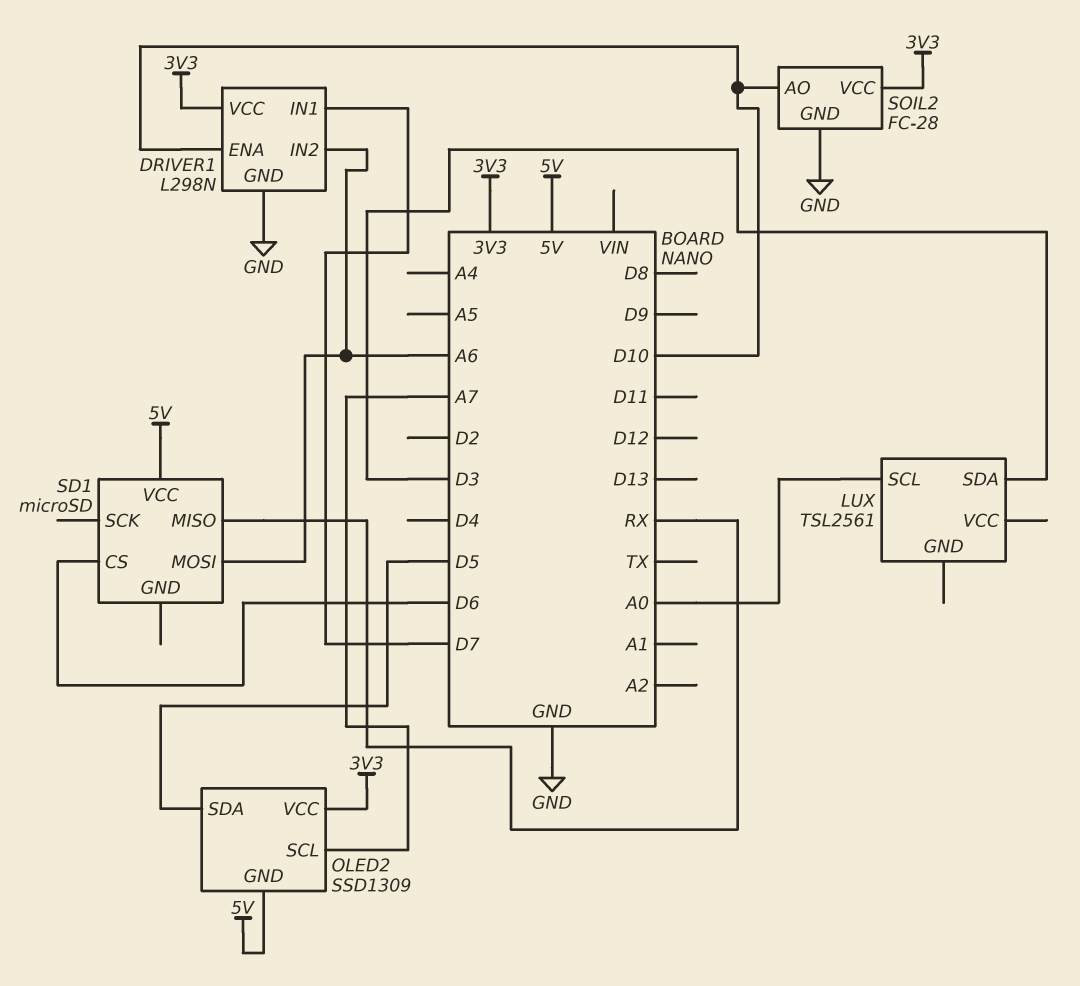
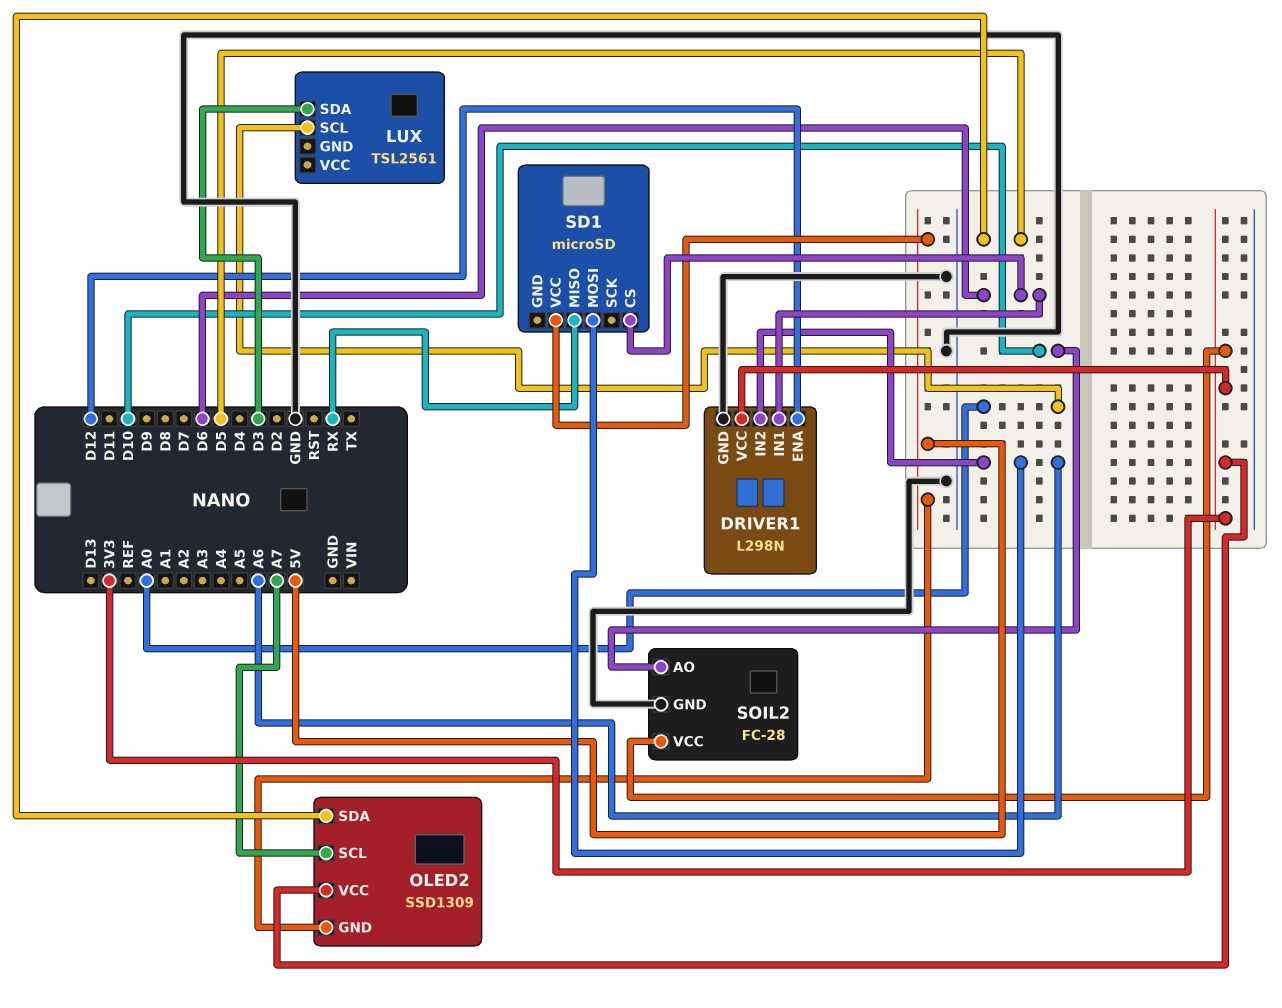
DRIVER1 pin ENA: D10 -> D12
DRIVER1 pin IN1: D7 -> D6

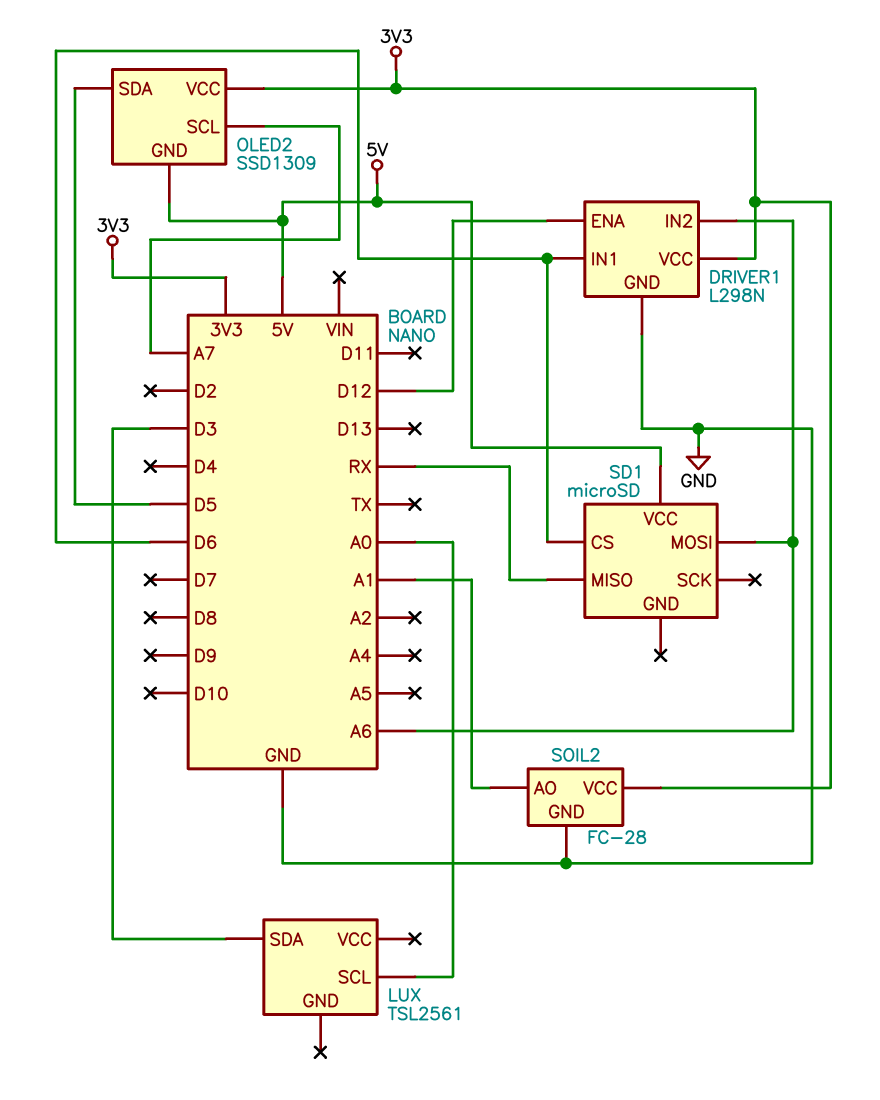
SOIL2 pin AO: D10 -> A1

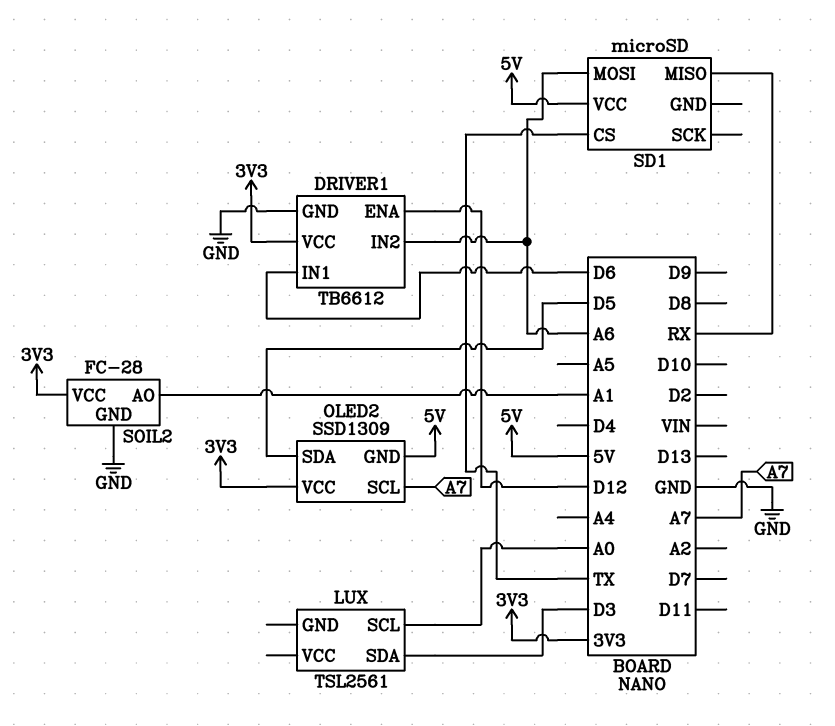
DRIVER1: L298N -> TB6612
SD1 pin CS: D6 -> TX

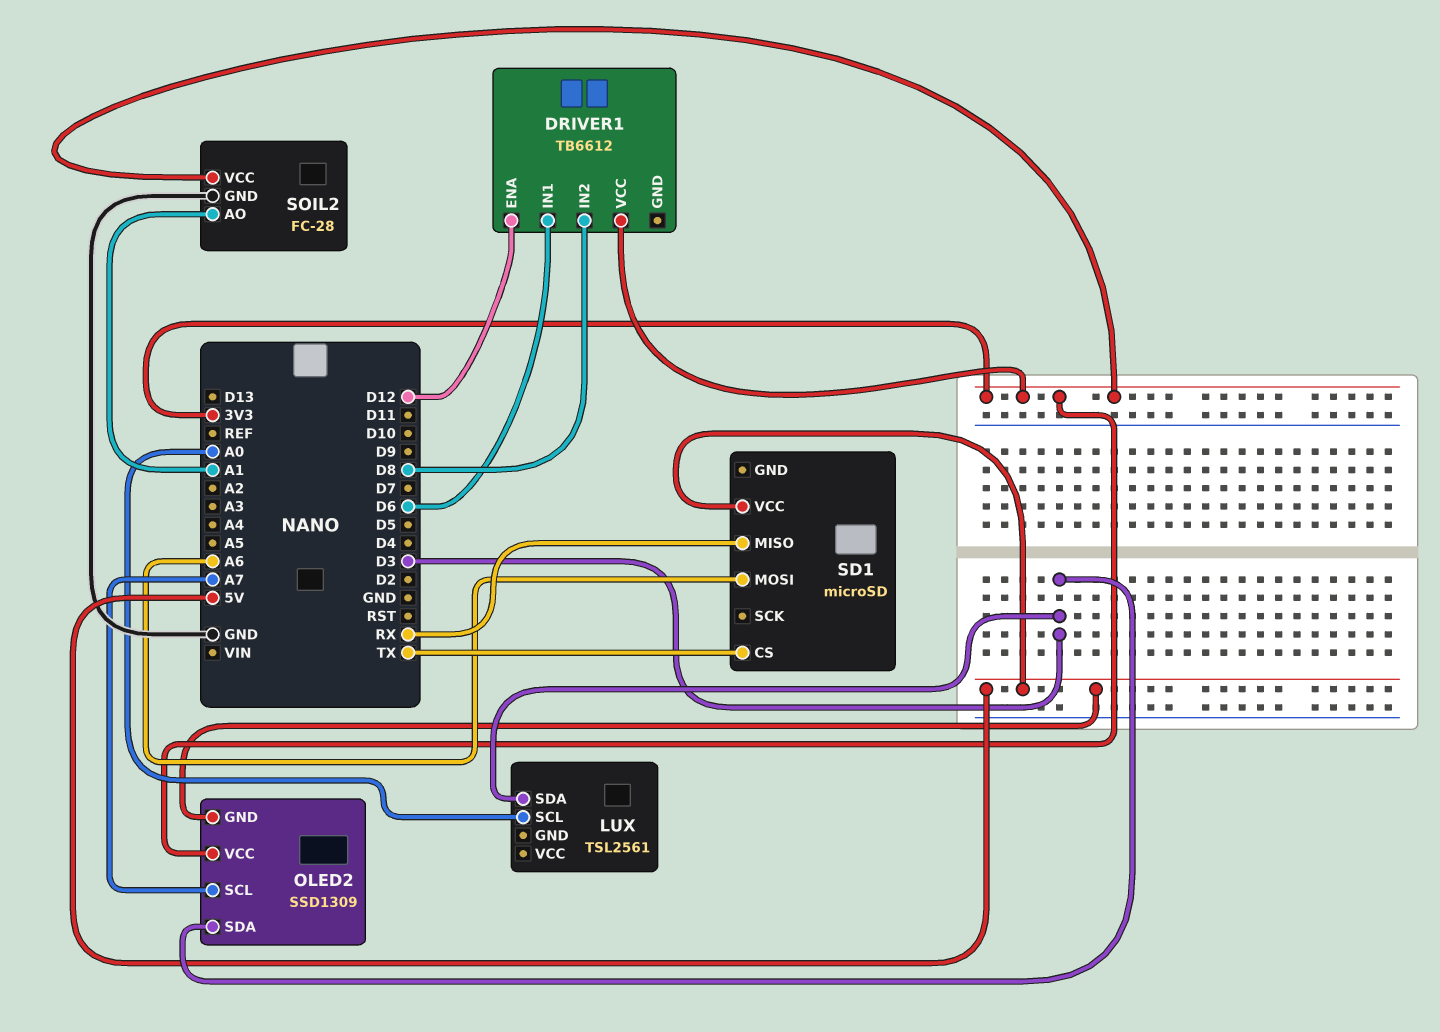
DRIVER1 pin GND: GND -> none
DRIVER1 pin IN2: A6 -> D8
OLED2 pin SDA: D5 -> D3

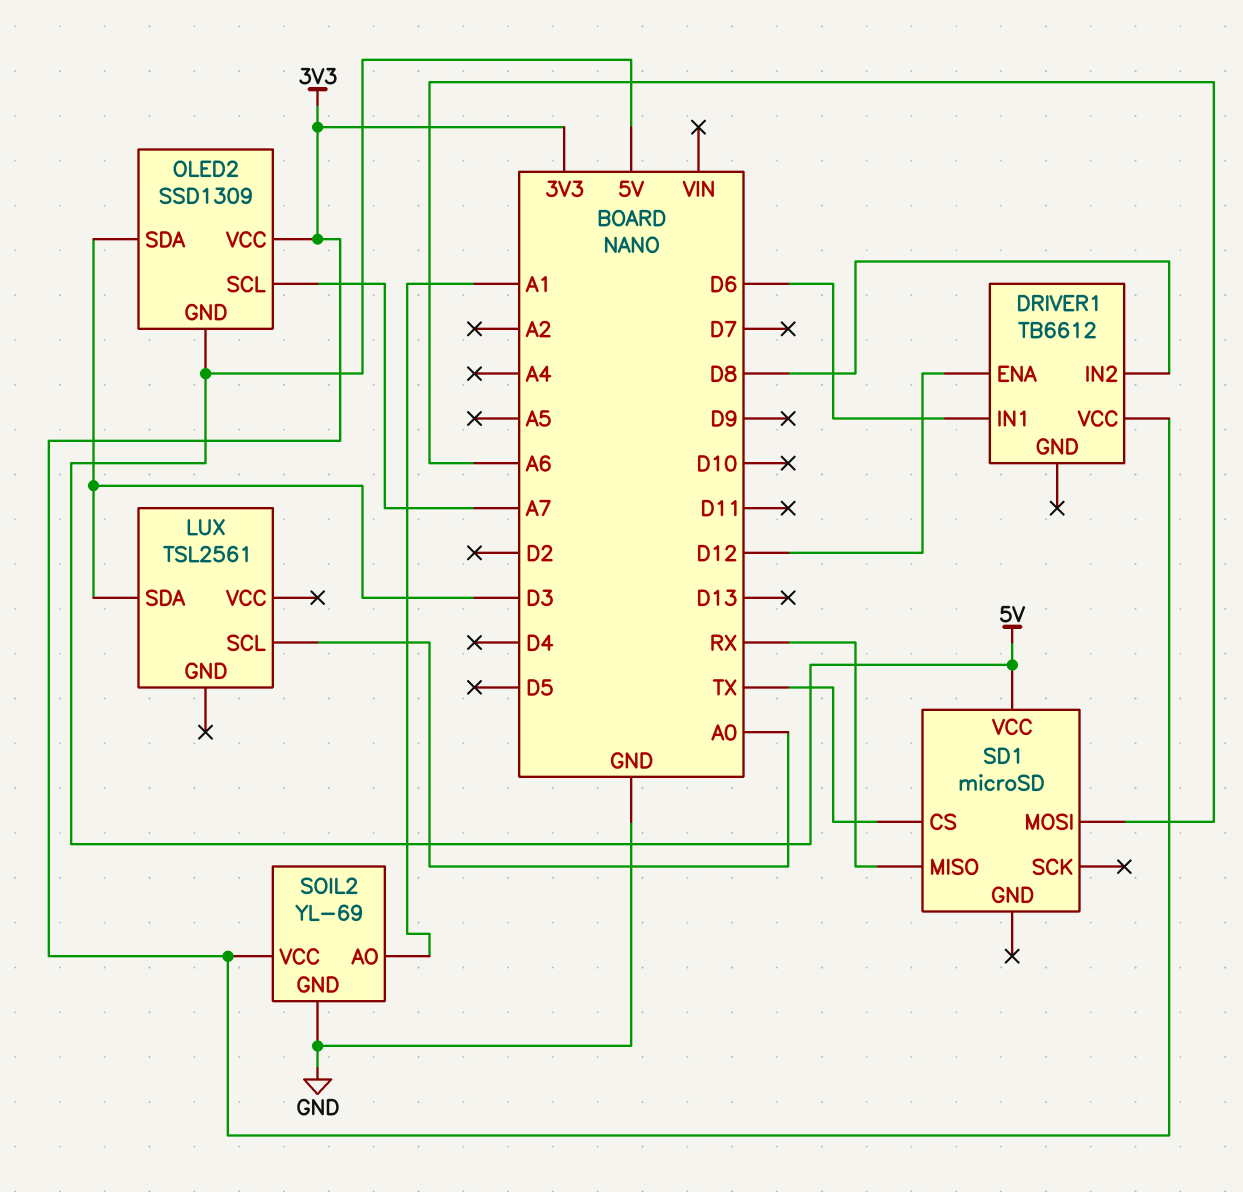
SOIL2: FC-28 -> YL-69

